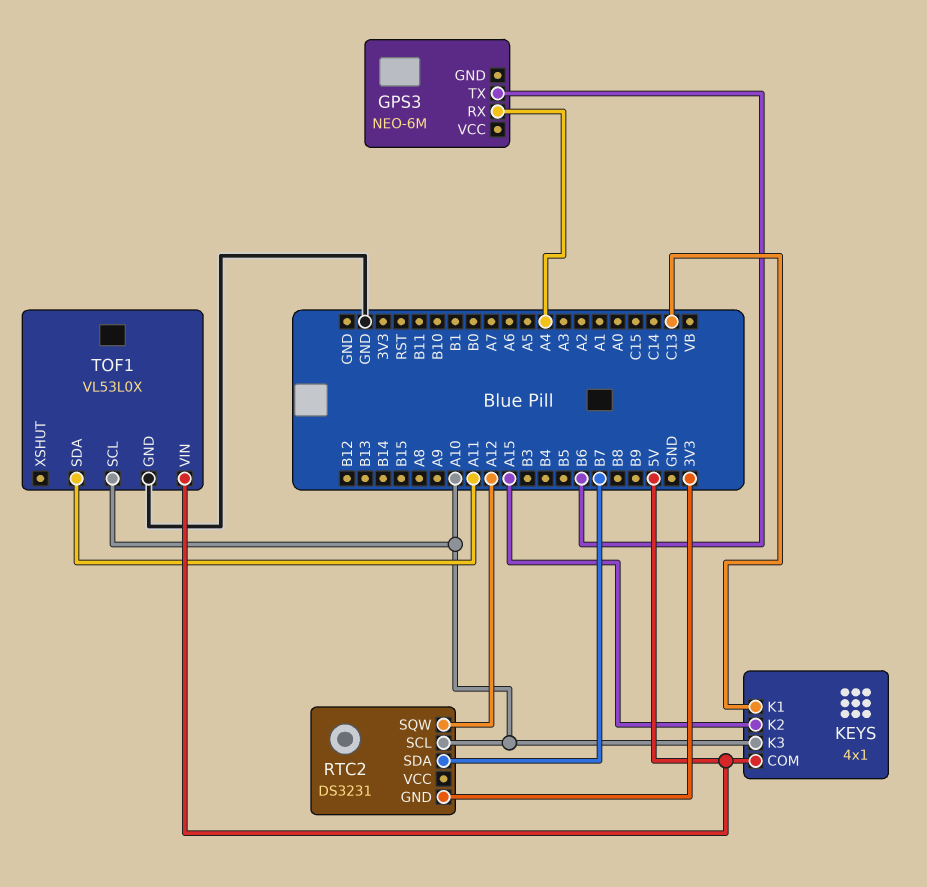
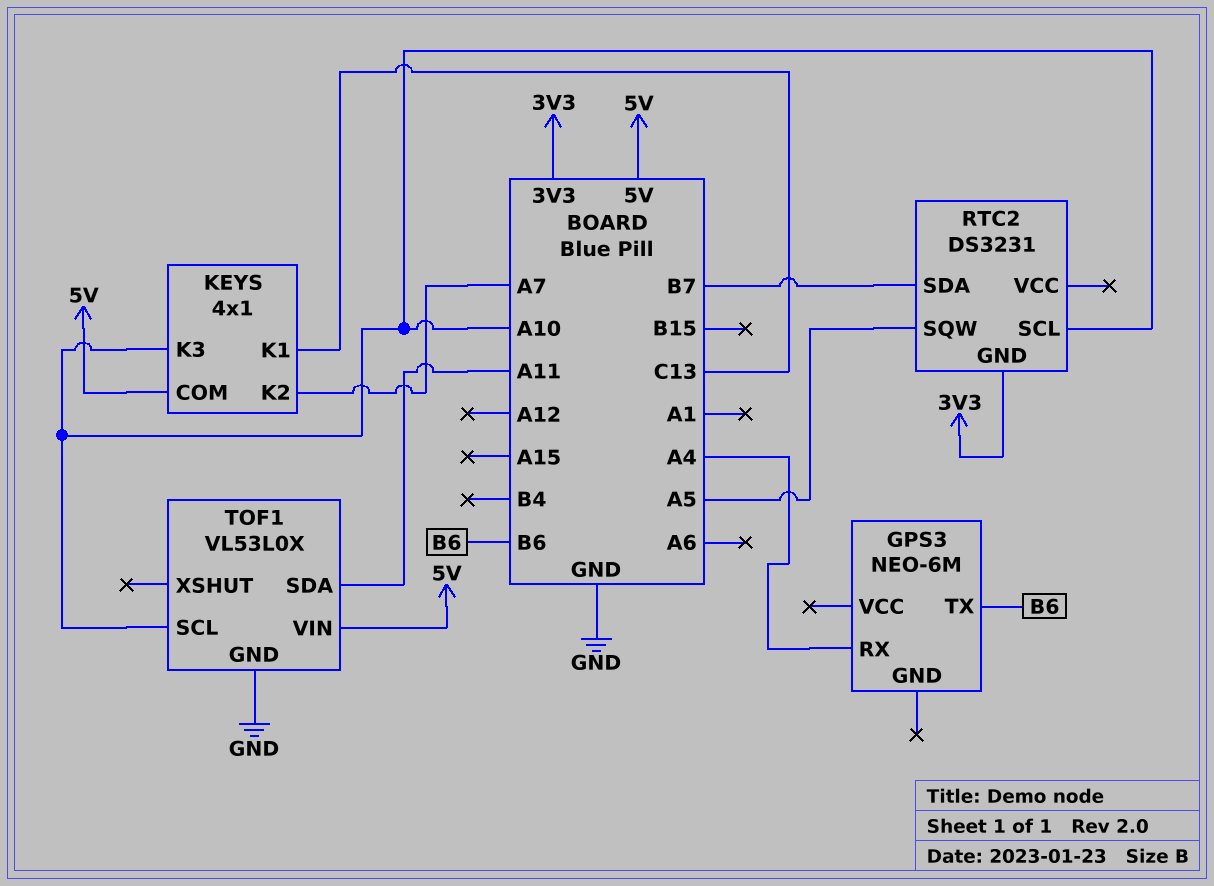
KEYS pin K2: A15 -> A7
RTC2 pin SQW: A12 -> A5

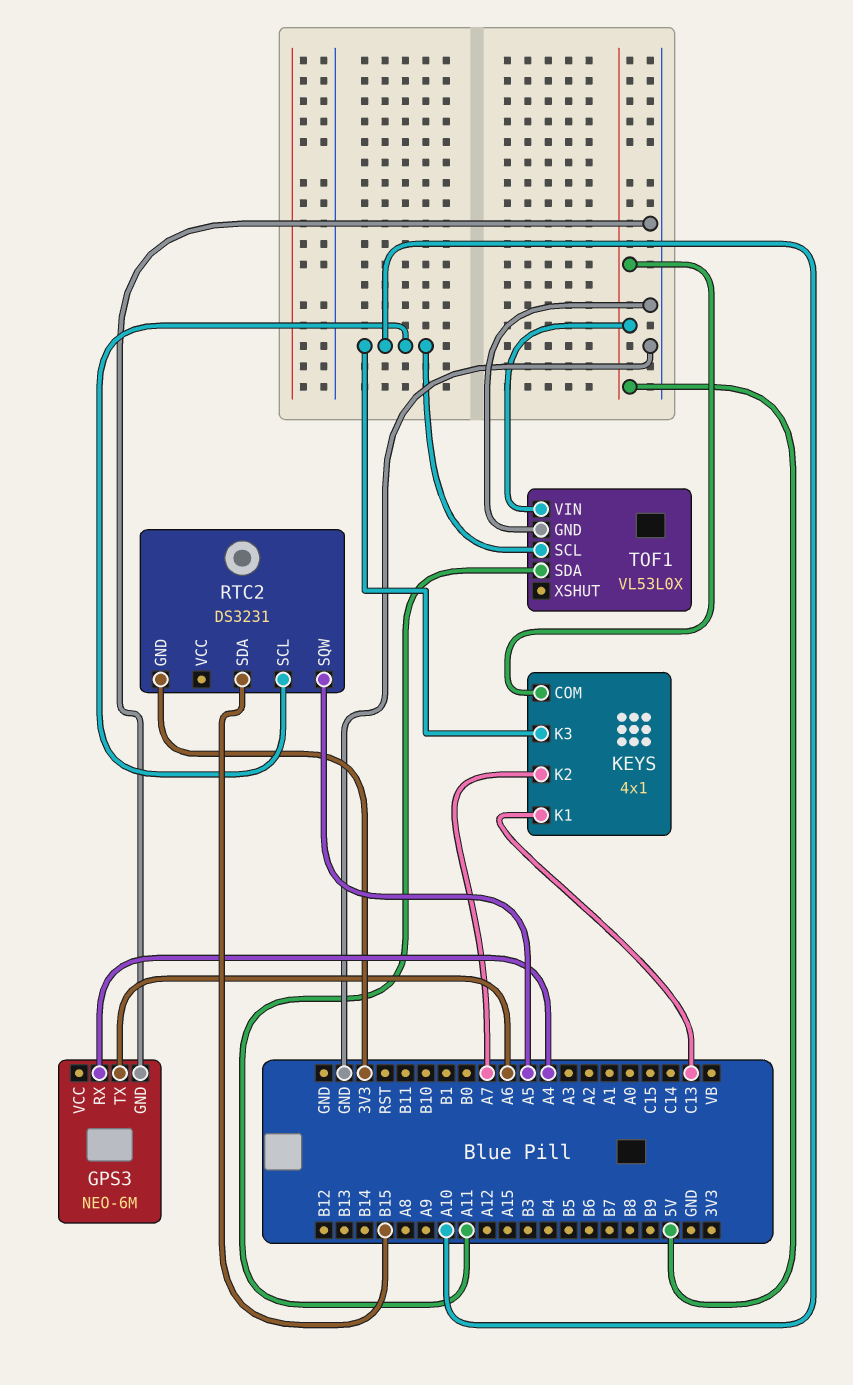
GPS3 pin GND: none -> GND
GPS3 pin TX: B6 -> A6
RTC2 pin SDA: B7 -> B15

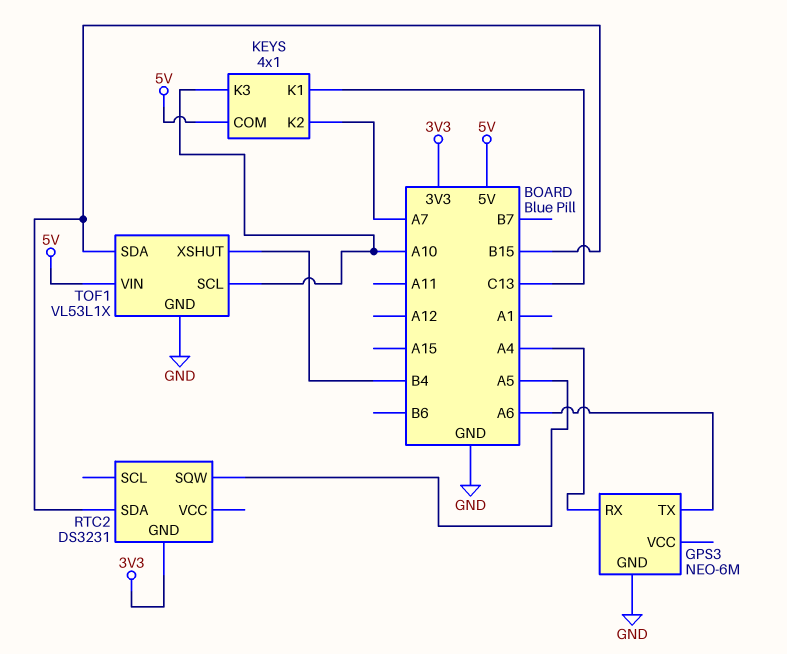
RTC2 pin SCL: A10 -> none
TOF1: VL53L0X -> VL53L1X
TOF1 pin SDA: A11 -> B15
TOF1 pin XSHUT: none -> B4

